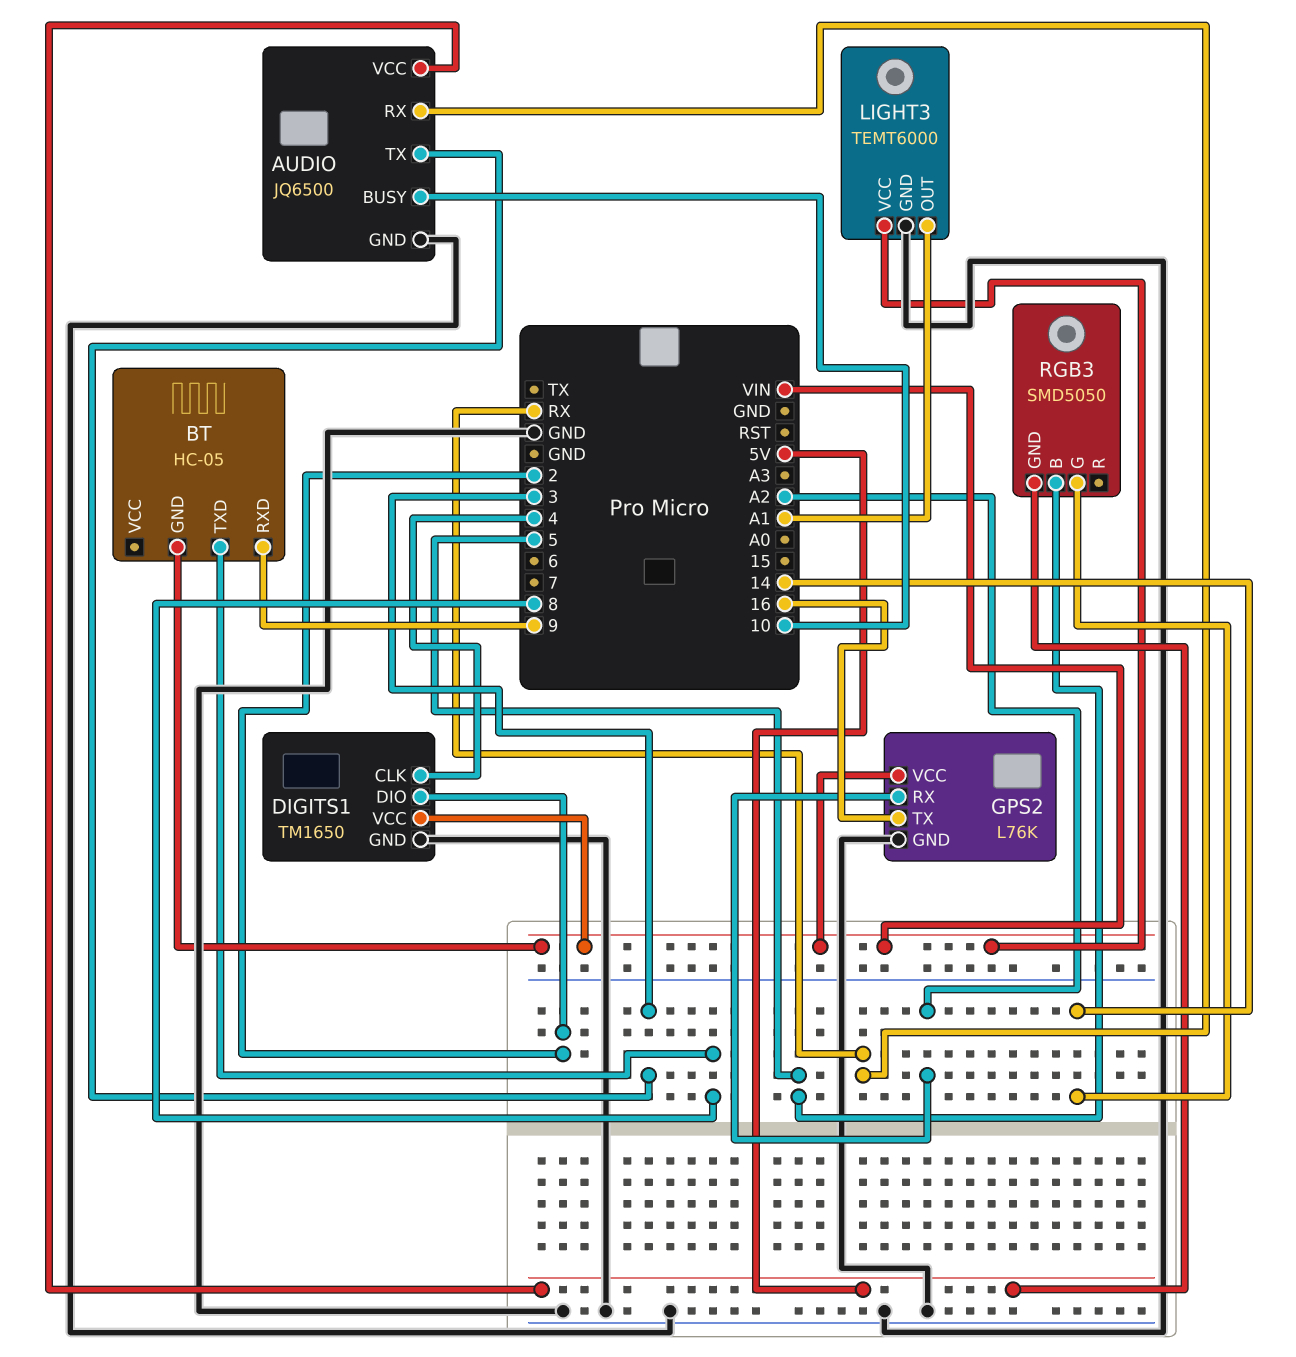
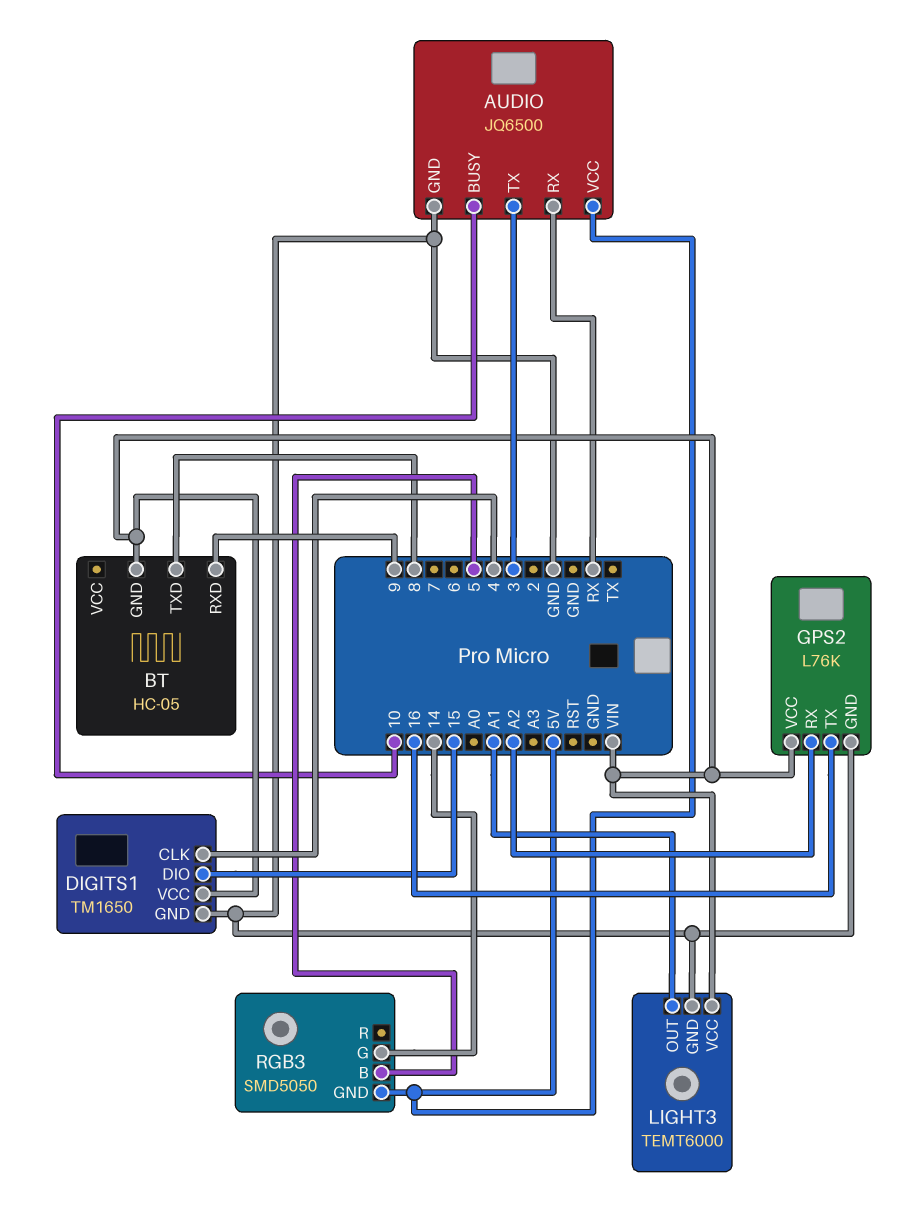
DIGITS1 pin DIO: 2 -> 15

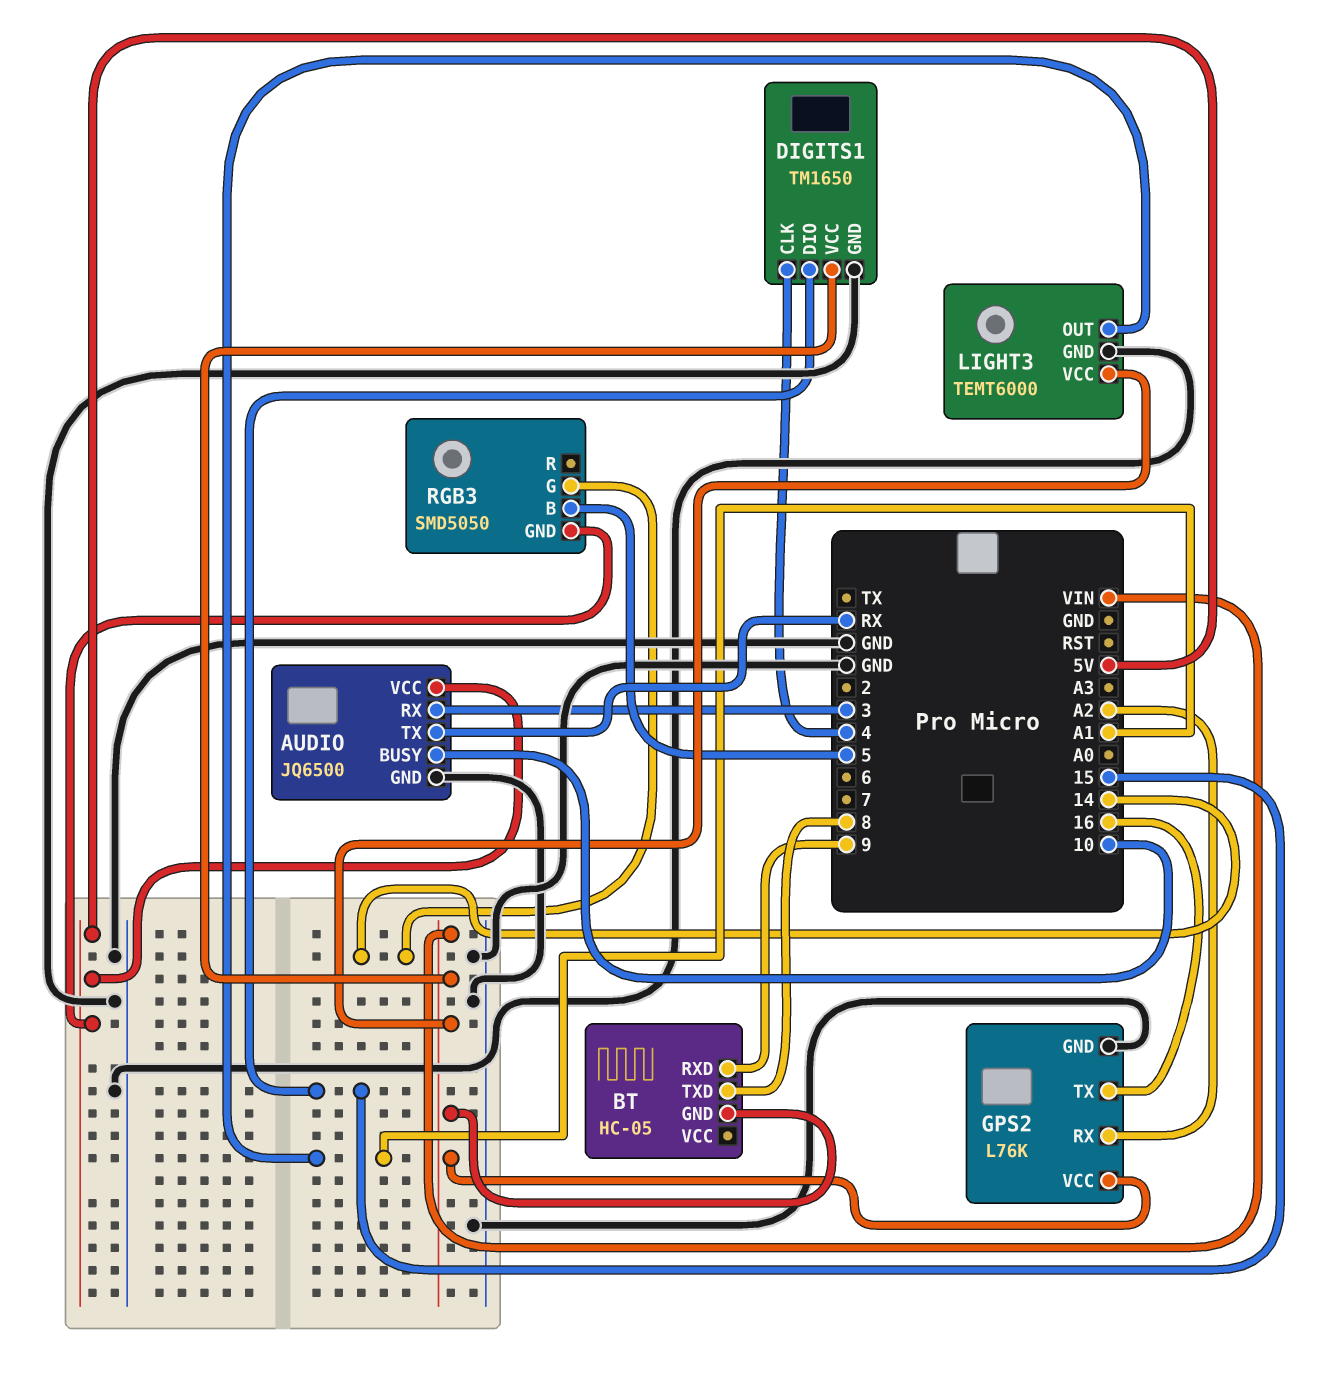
AUDIO pin RX: RX -> 3
AUDIO pin TX: 3 -> RX

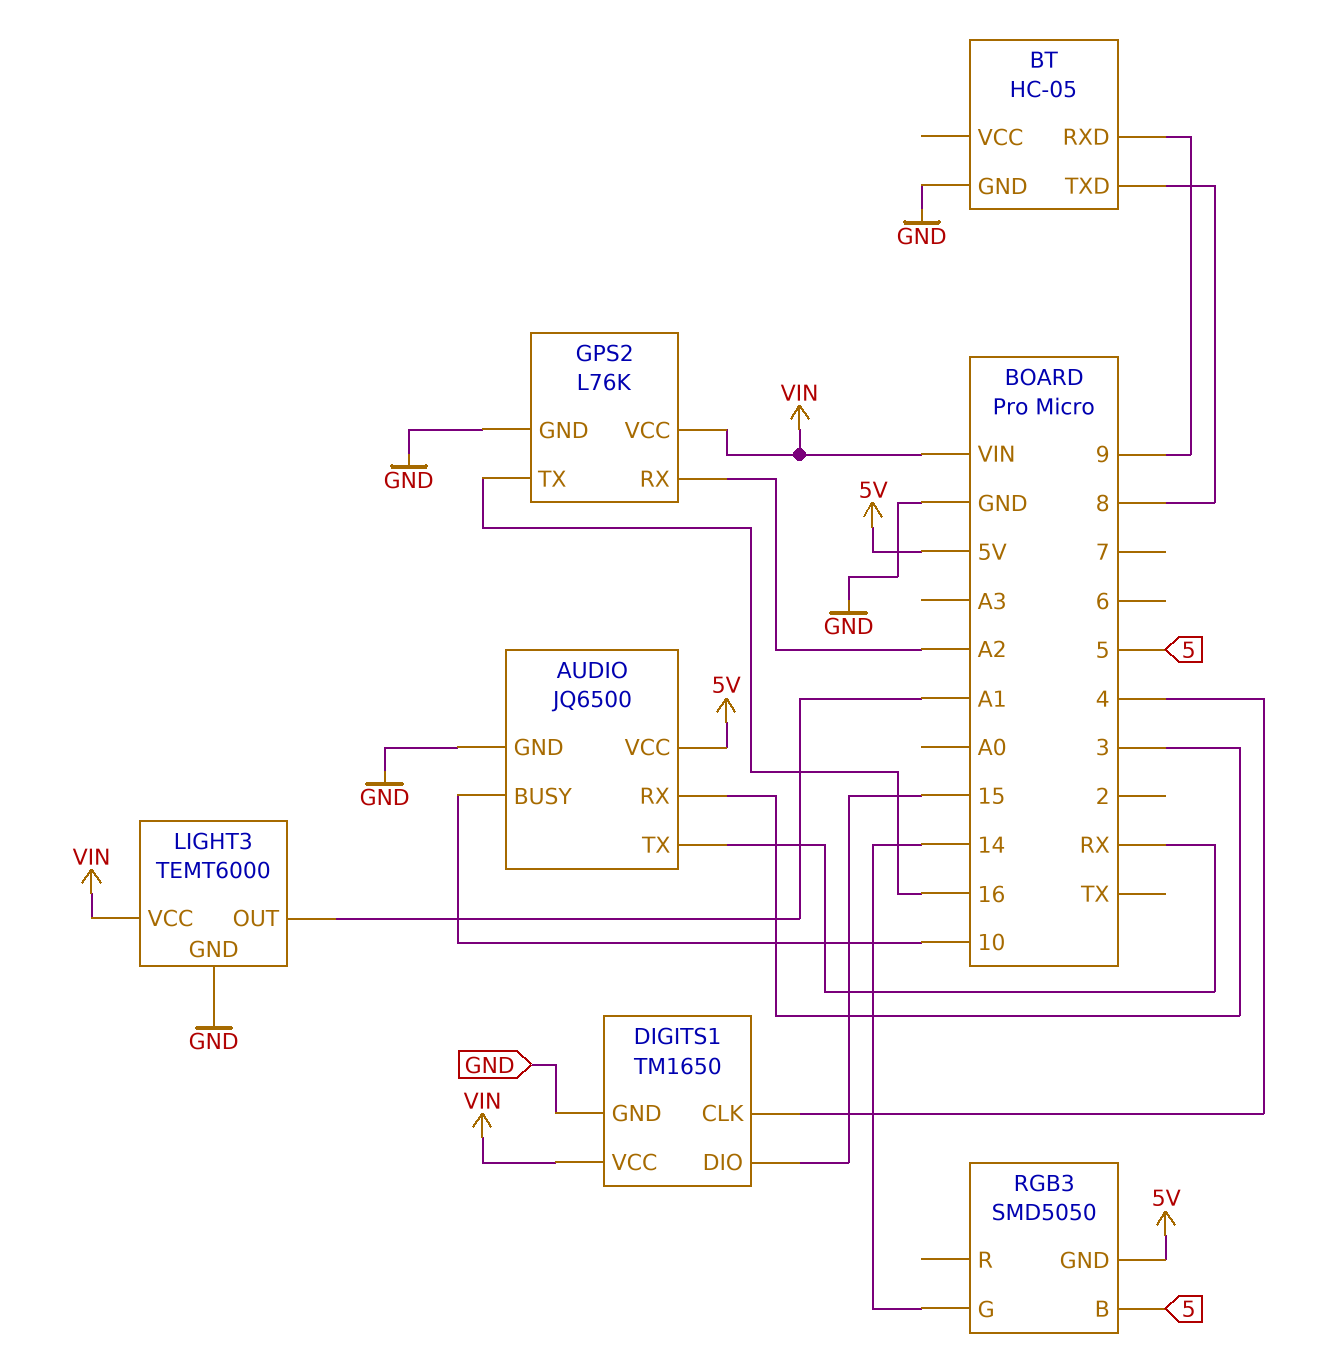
BT pin GND: VIN -> GND

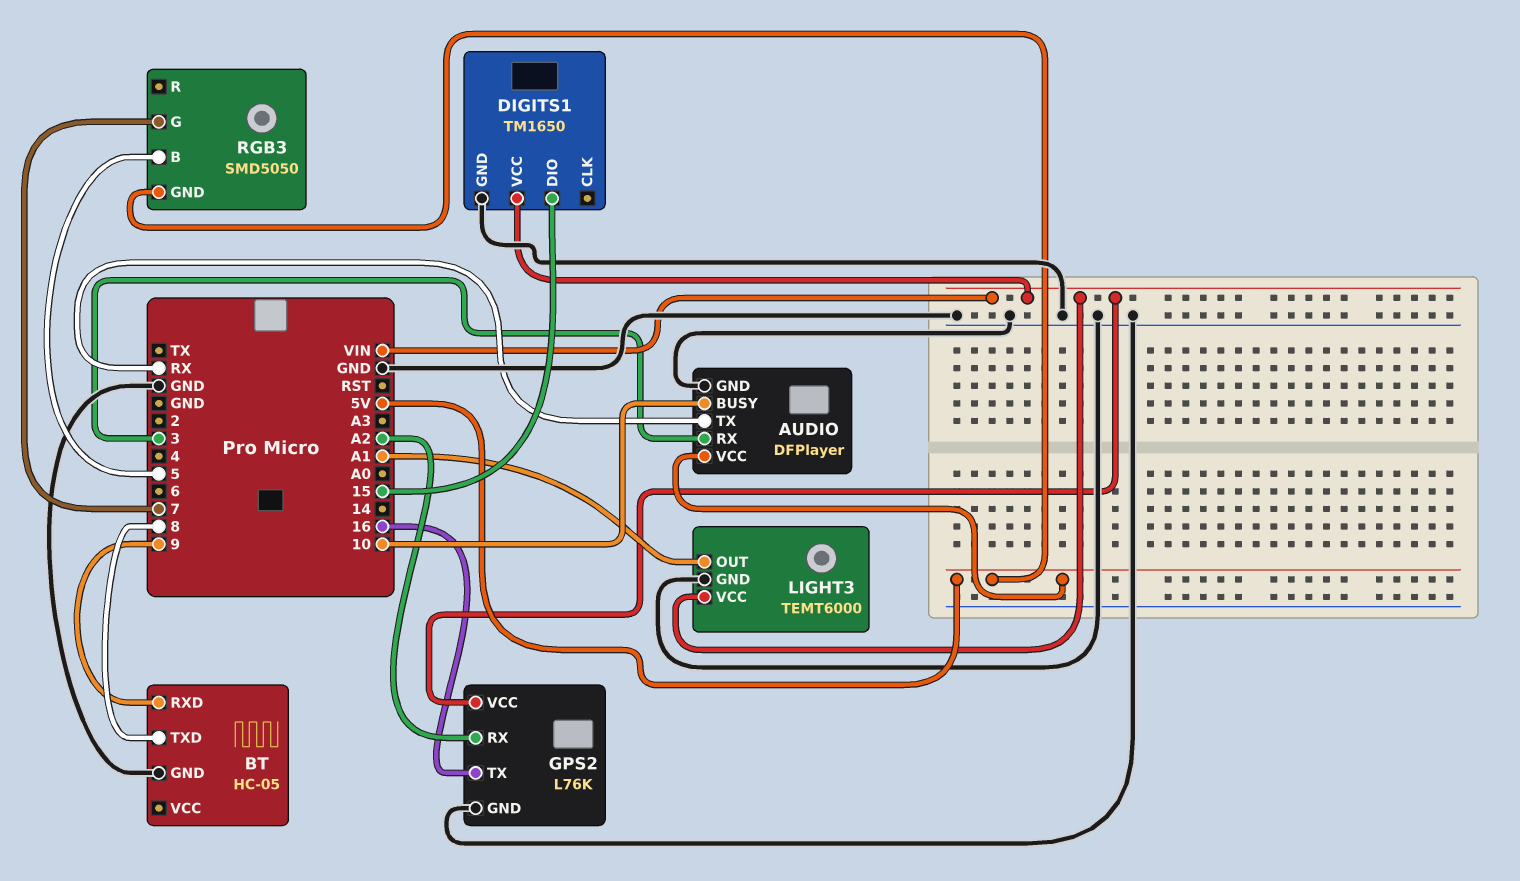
AUDIO: JQ6500 -> DFPlayer
DIGITS1 pin CLK: 4 -> none
RGB3 pin G: 14 -> 7

